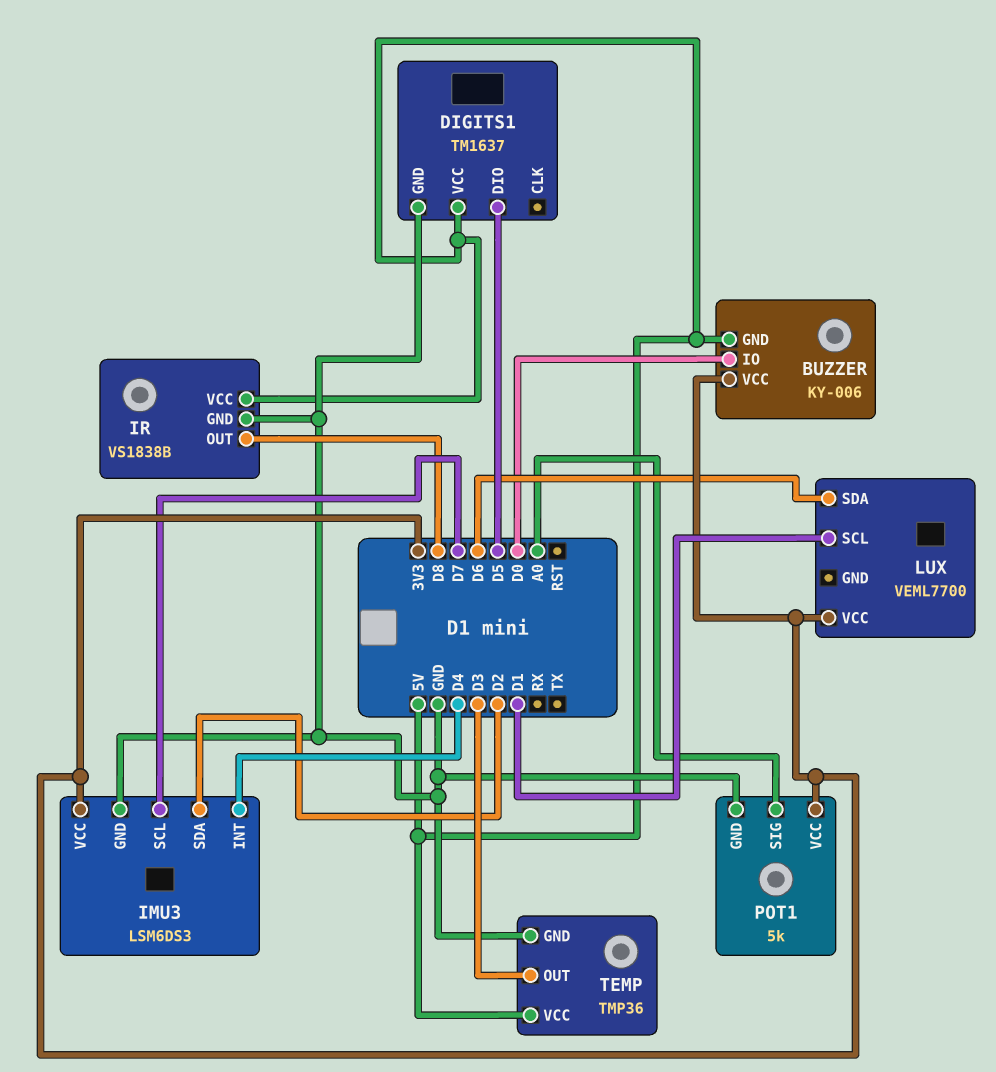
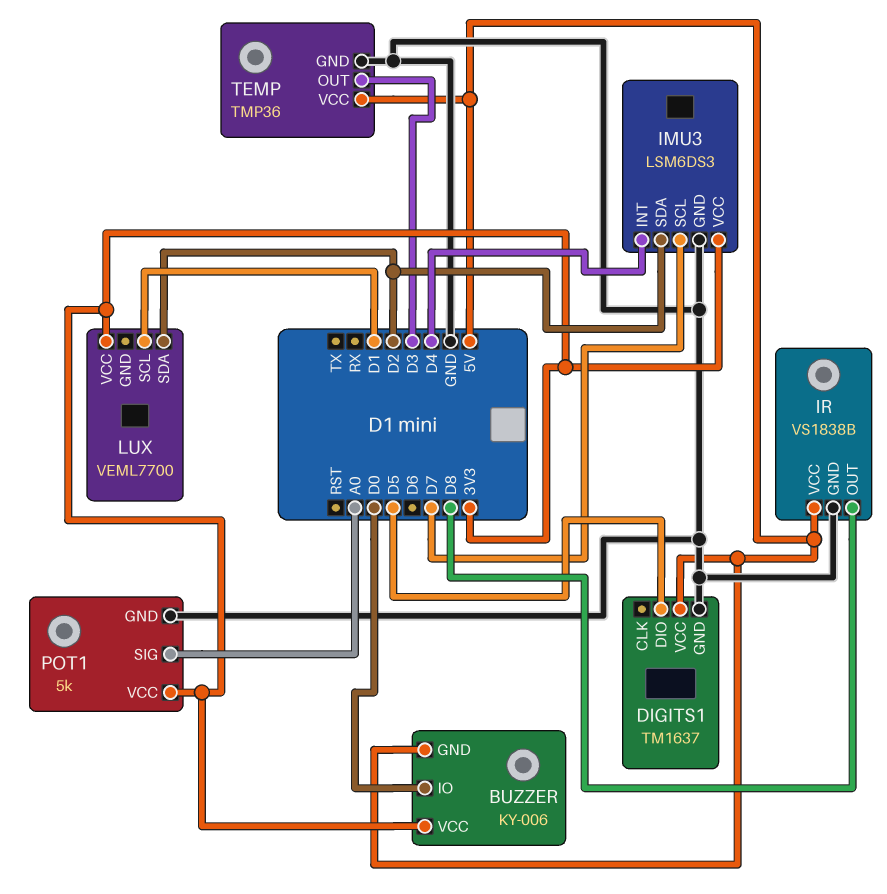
LUX pin SDA: D6 -> D2

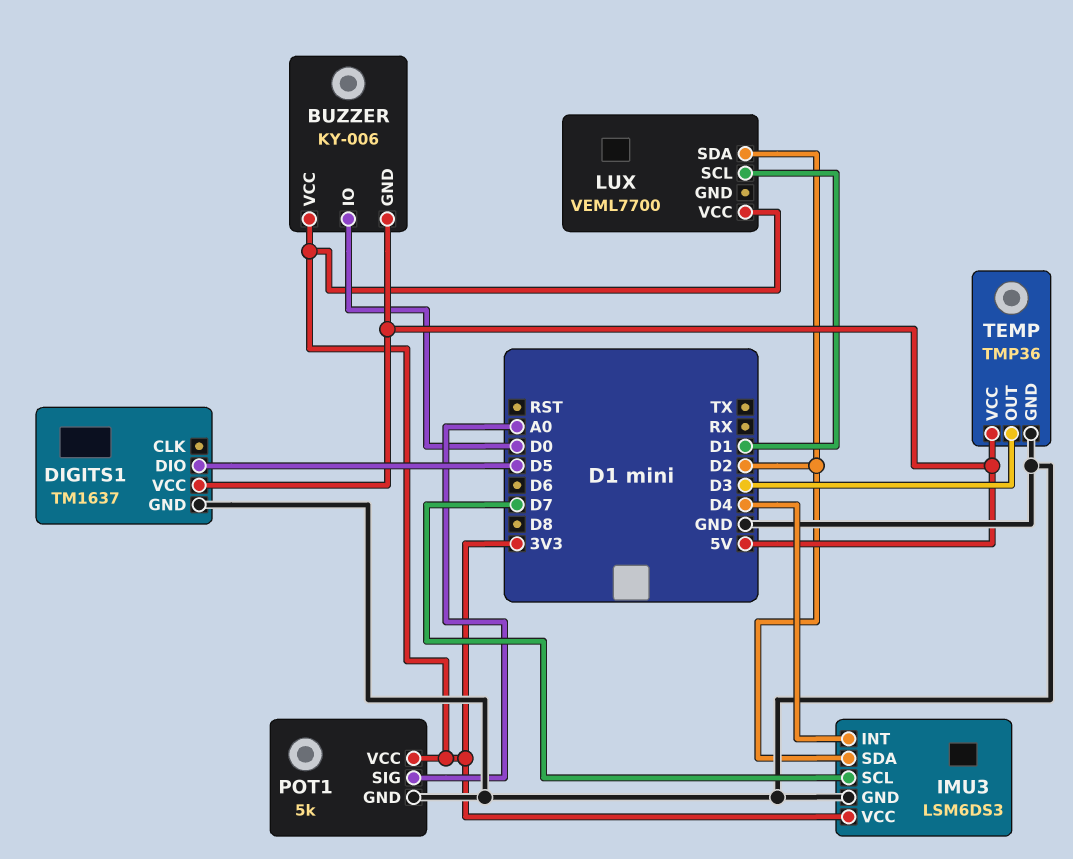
IR: VS1838B -> none
IR pin GND: GND -> none
IR pin OUT: D8 -> none
IR pin VCC: 5V -> none

